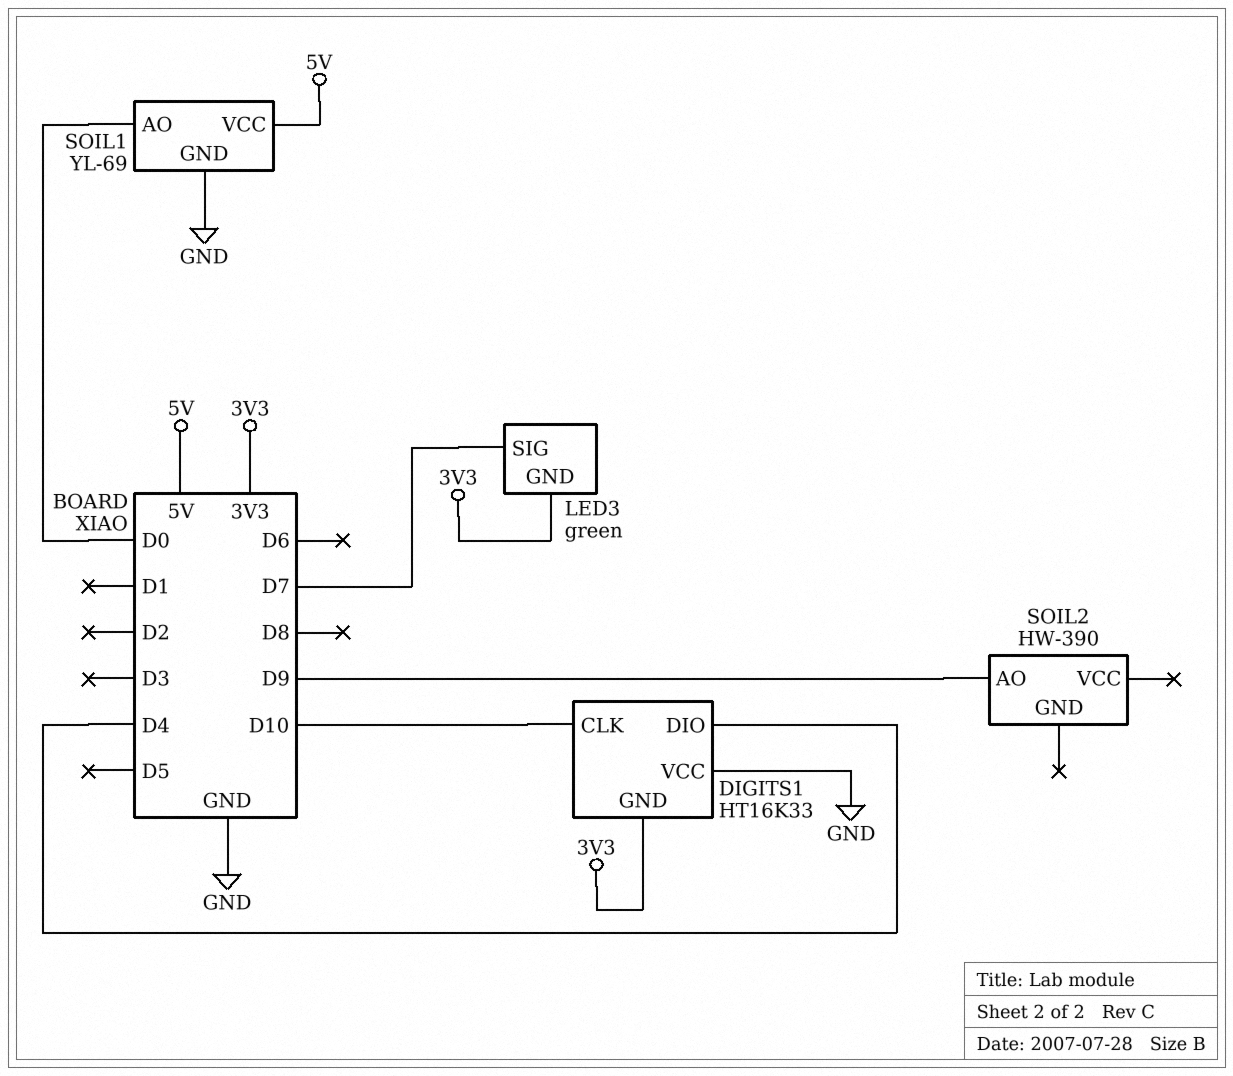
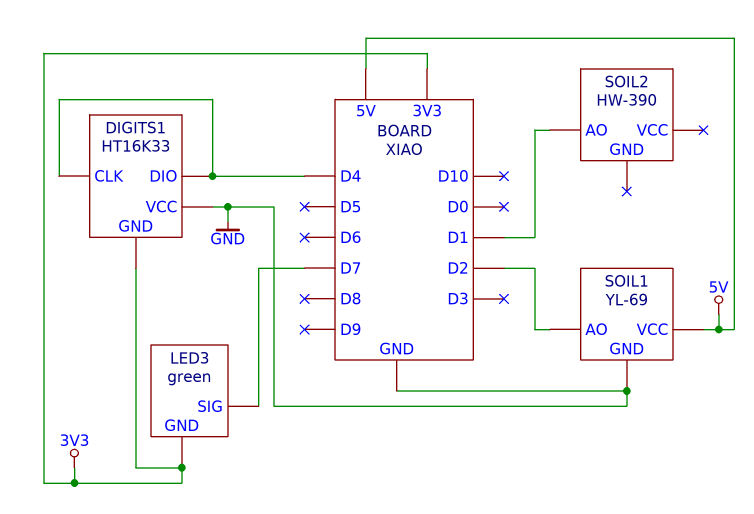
DIGITS1 pin CLK: D10 -> D4
SOIL1 pin AO: D0 -> D2
SOIL2 pin AO: D9 -> D1

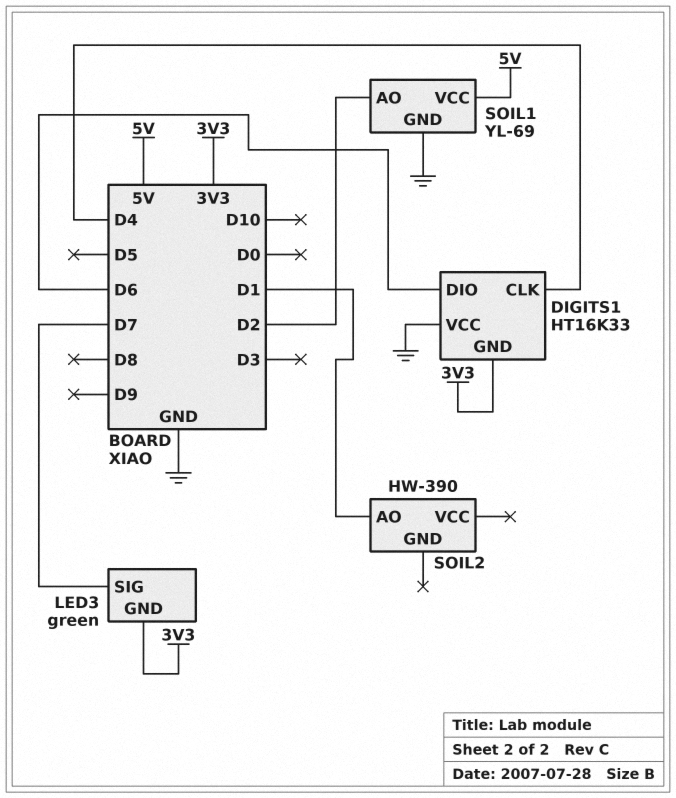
DIGITS1 pin DIO: D4 -> D6

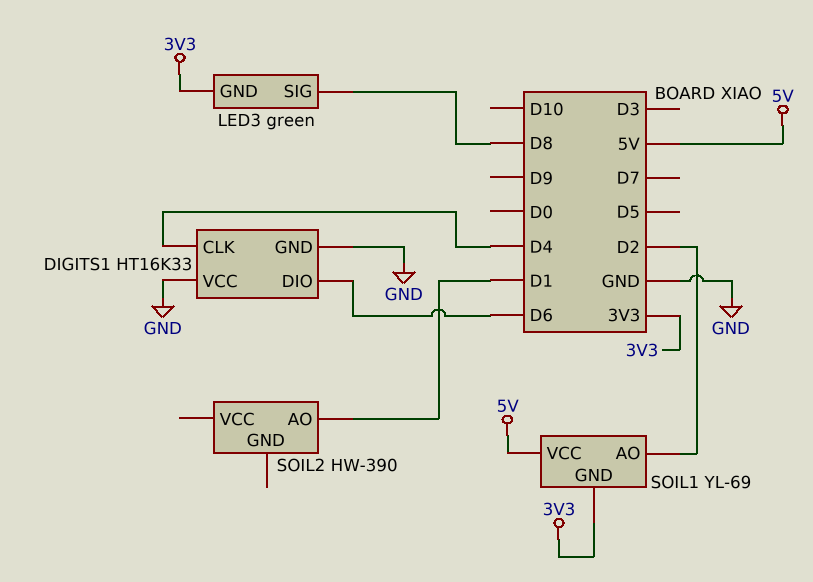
DIGITS1 pin GND: 3V3 -> GND
LED3 pin SIG: D7 -> D8
SOIL1 pin GND: GND -> 3V3

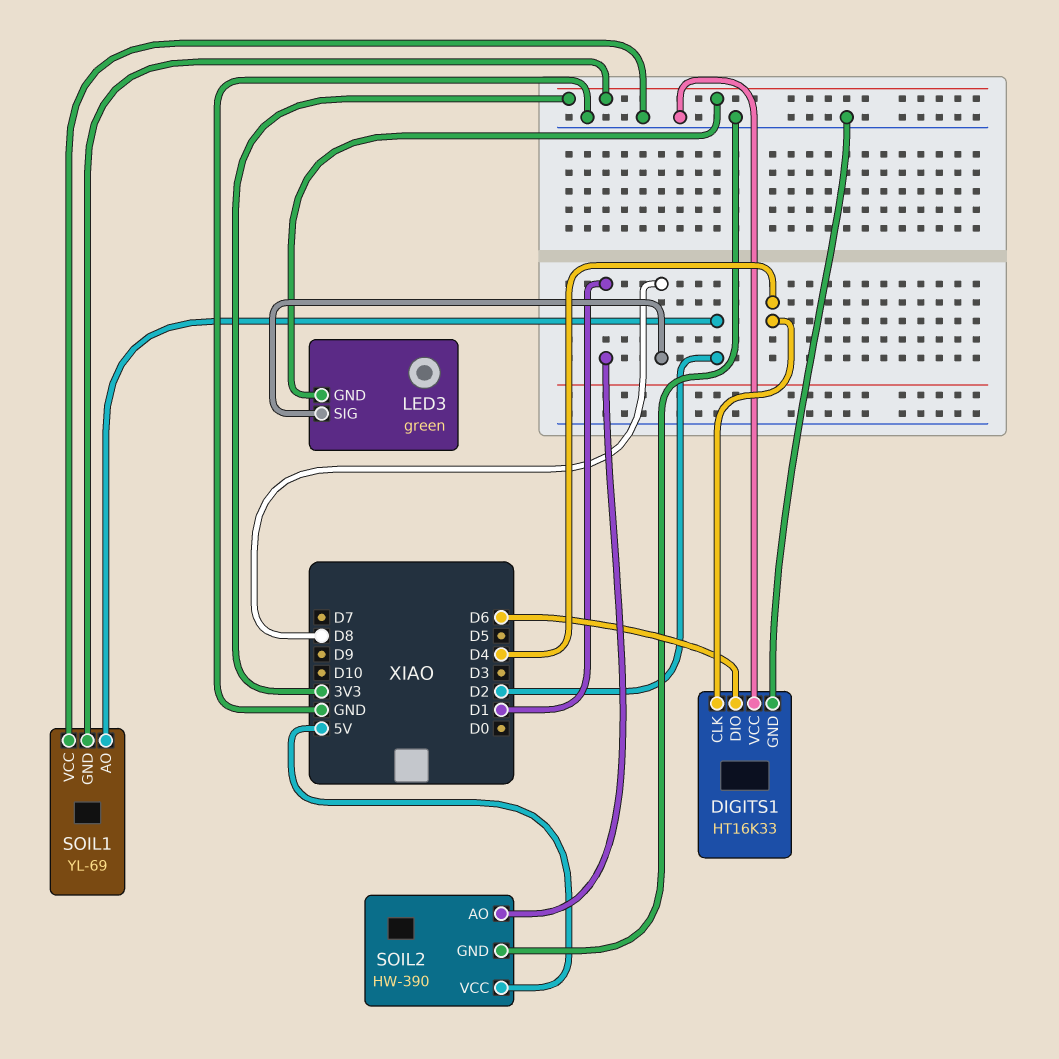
SOIL1 pin VCC: 5V -> GND
SOIL2 pin GND: none -> GND
SOIL2 pin VCC: none -> 5V

